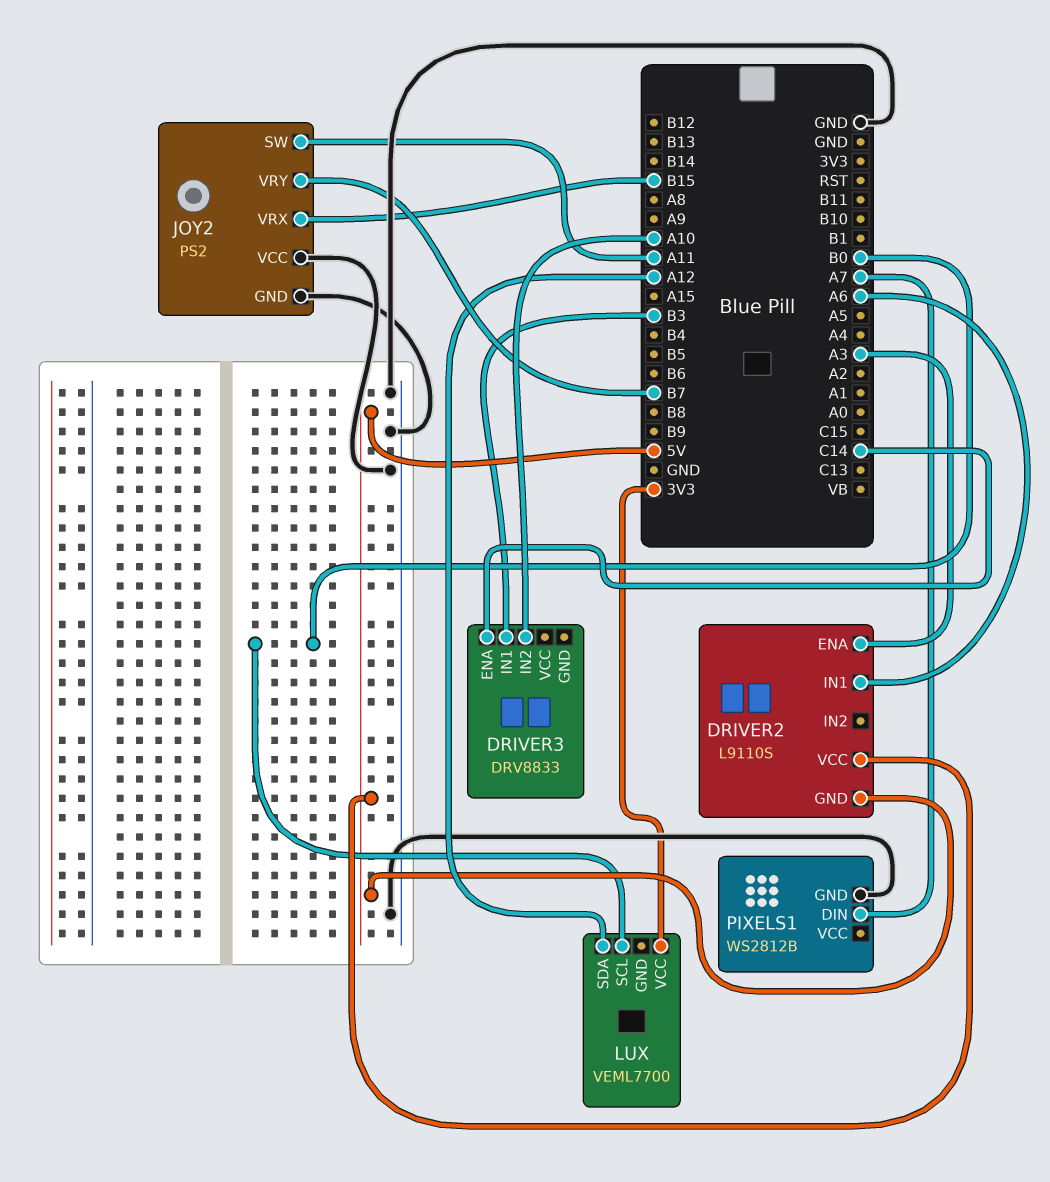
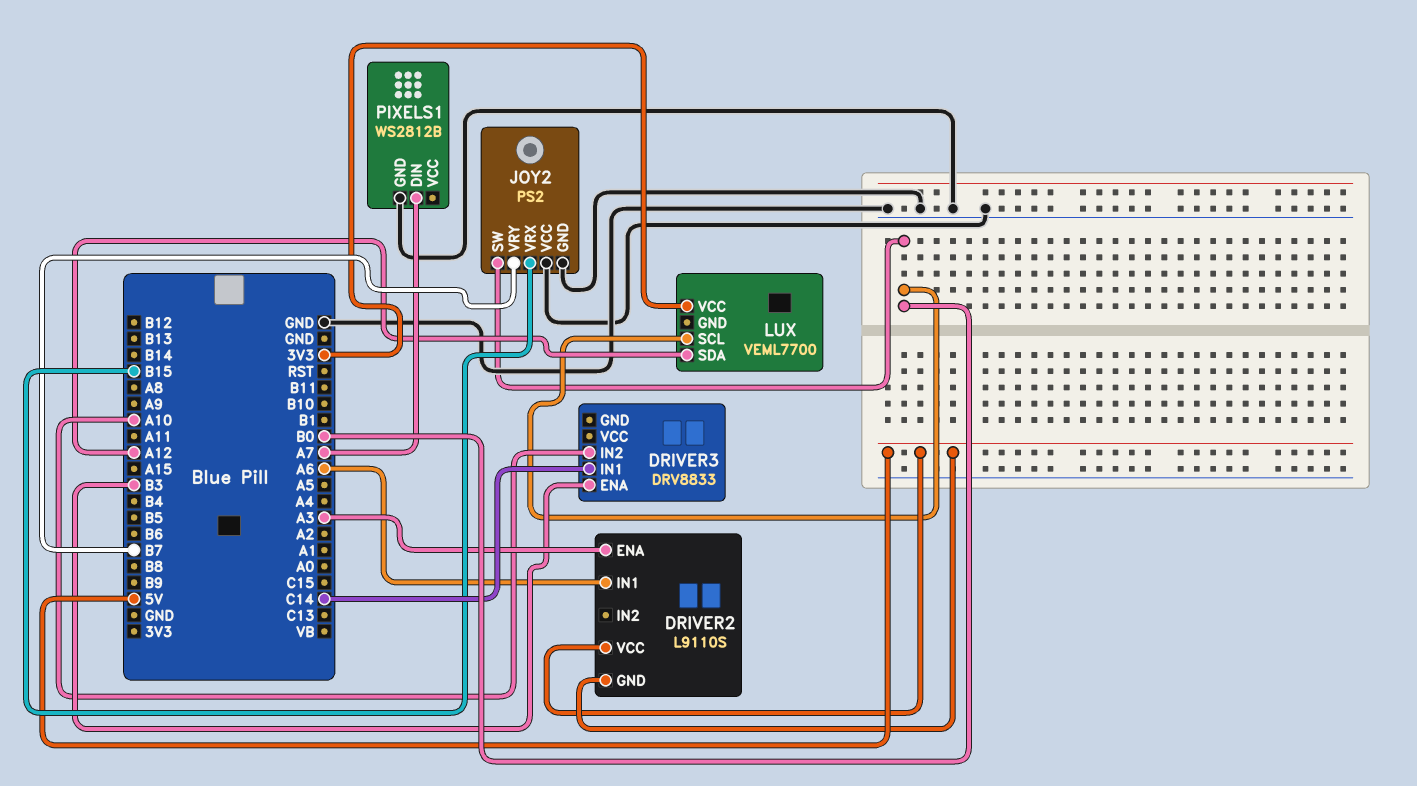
DRIVER3 pin ENA: C14 -> B3
DRIVER3 pin IN1: B3 -> C14
JOY2 pin SW: A11 -> B0

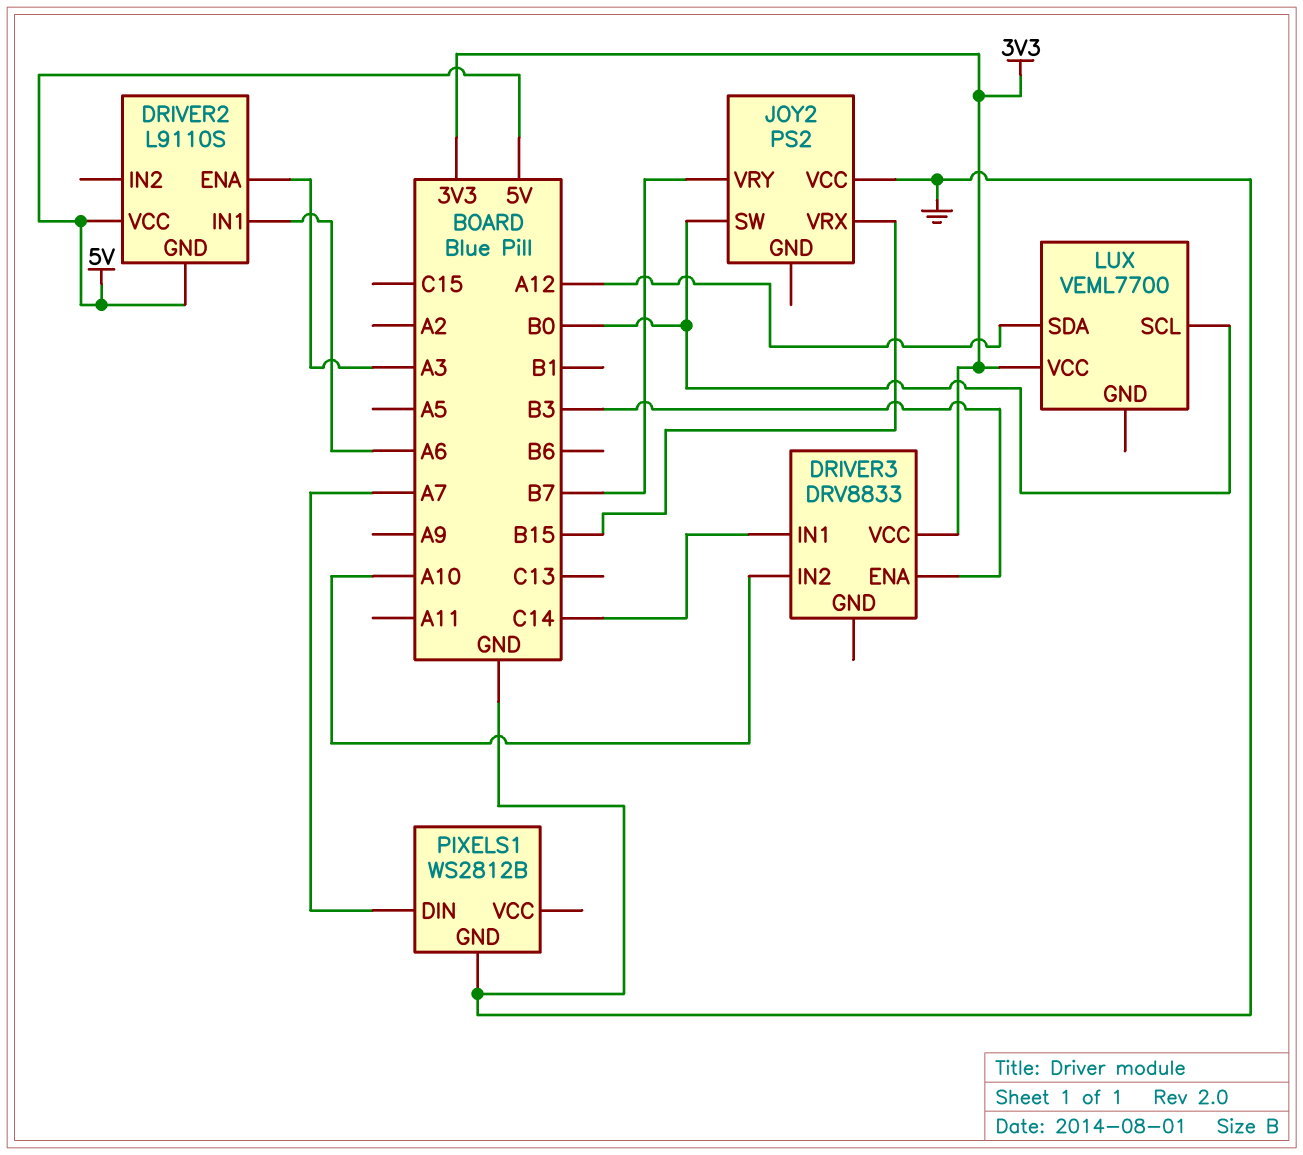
DRIVER3 pin VCC: none -> 3V3
JOY2 pin GND: GND -> none

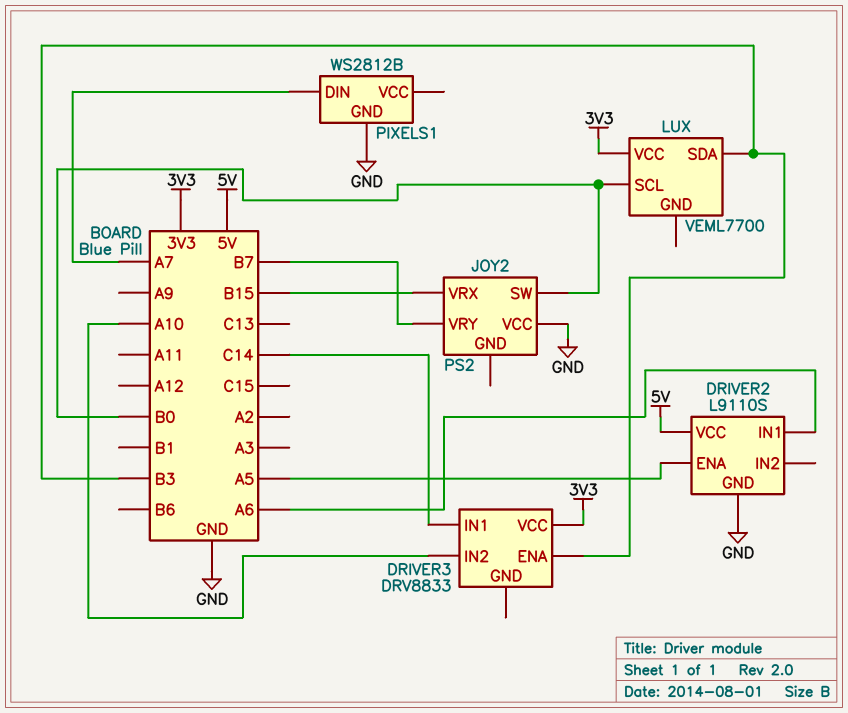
DRIVER2 pin ENA: A3 -> A5
DRIVER2 pin GND: 5V -> GND
LUX pin SDA: A12 -> B3

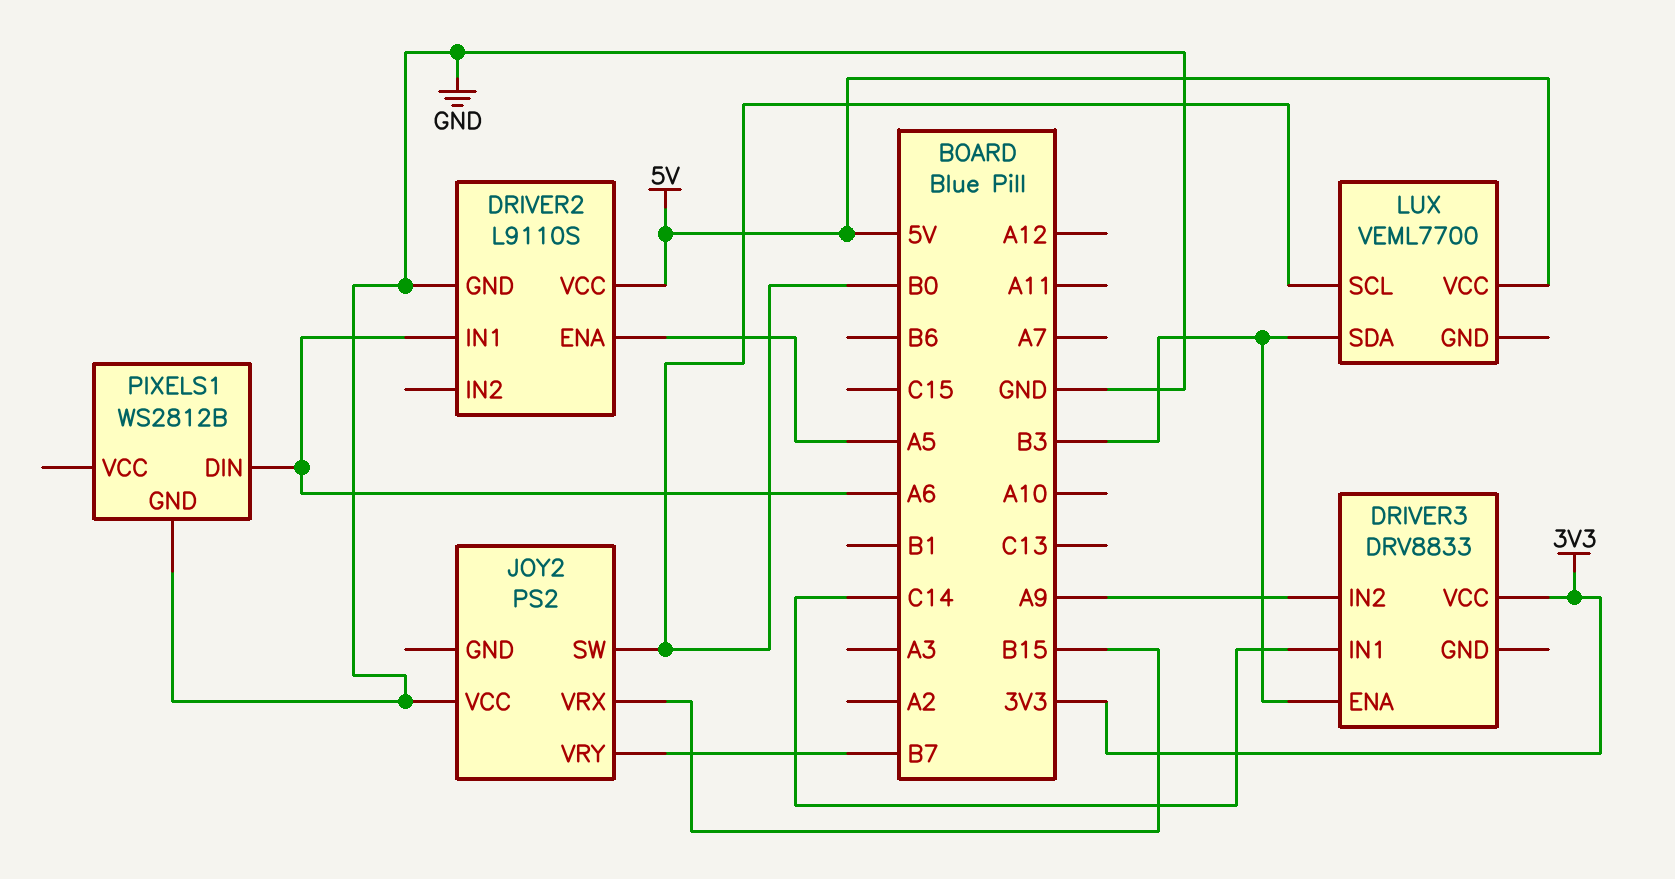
DRIVER3 pin IN2: A10 -> A9
LUX pin VCC: 3V3 -> 5V
PIXELS1 pin DIN: A7 -> A6

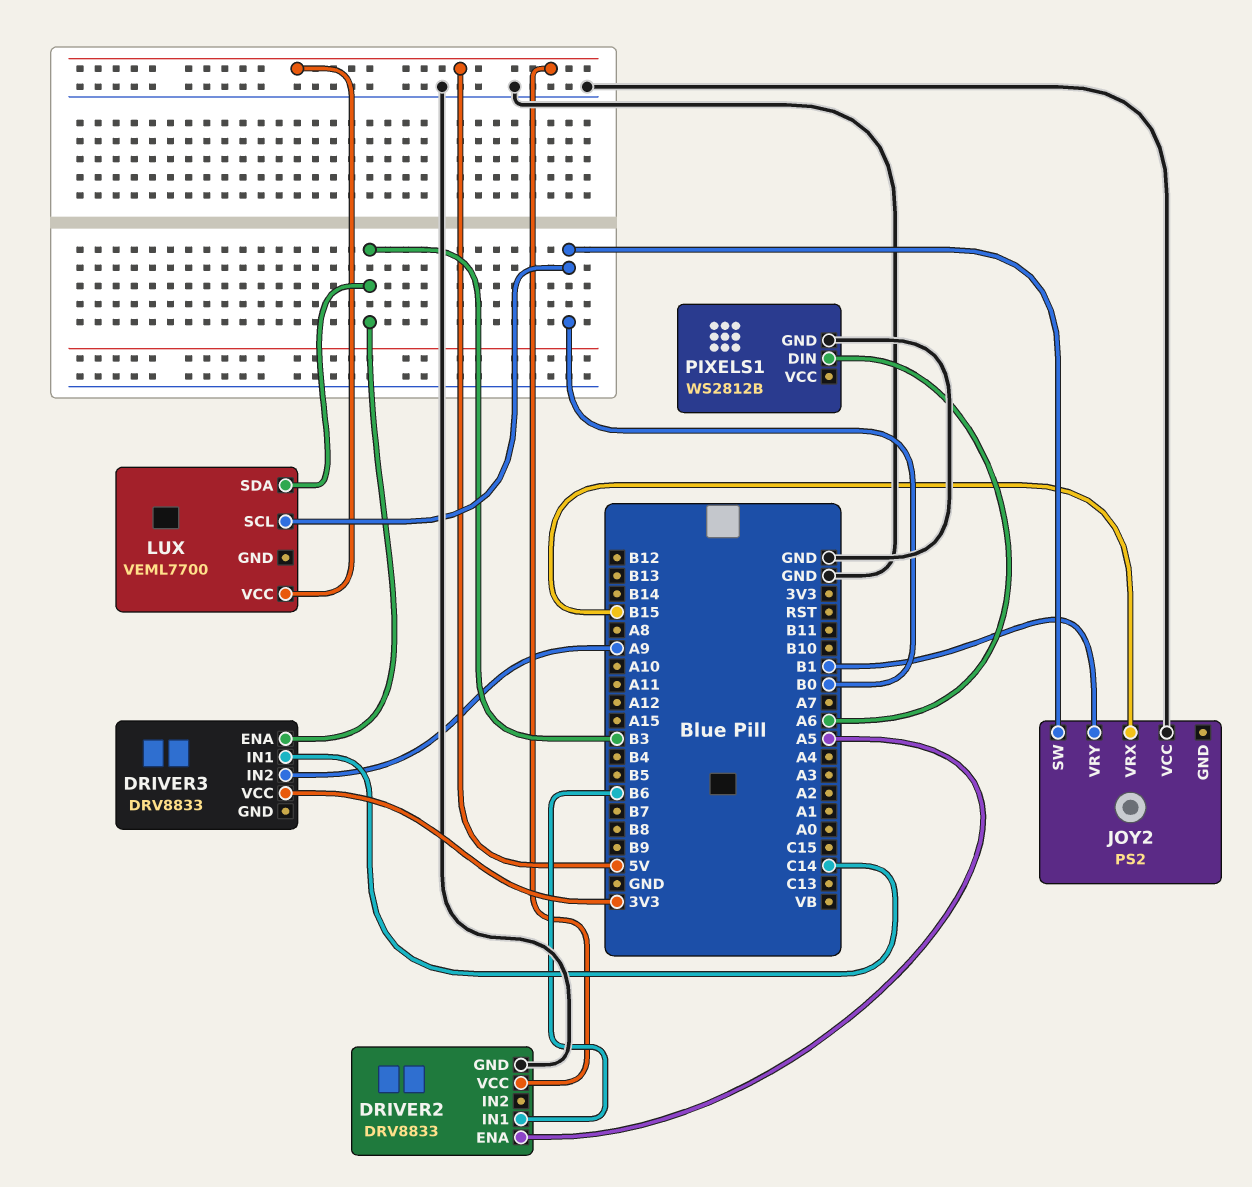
DRIVER2: L9110S -> DRV8833
DRIVER2 pin IN1: A6 -> B6
JOY2 pin VRY: B7 -> B1

